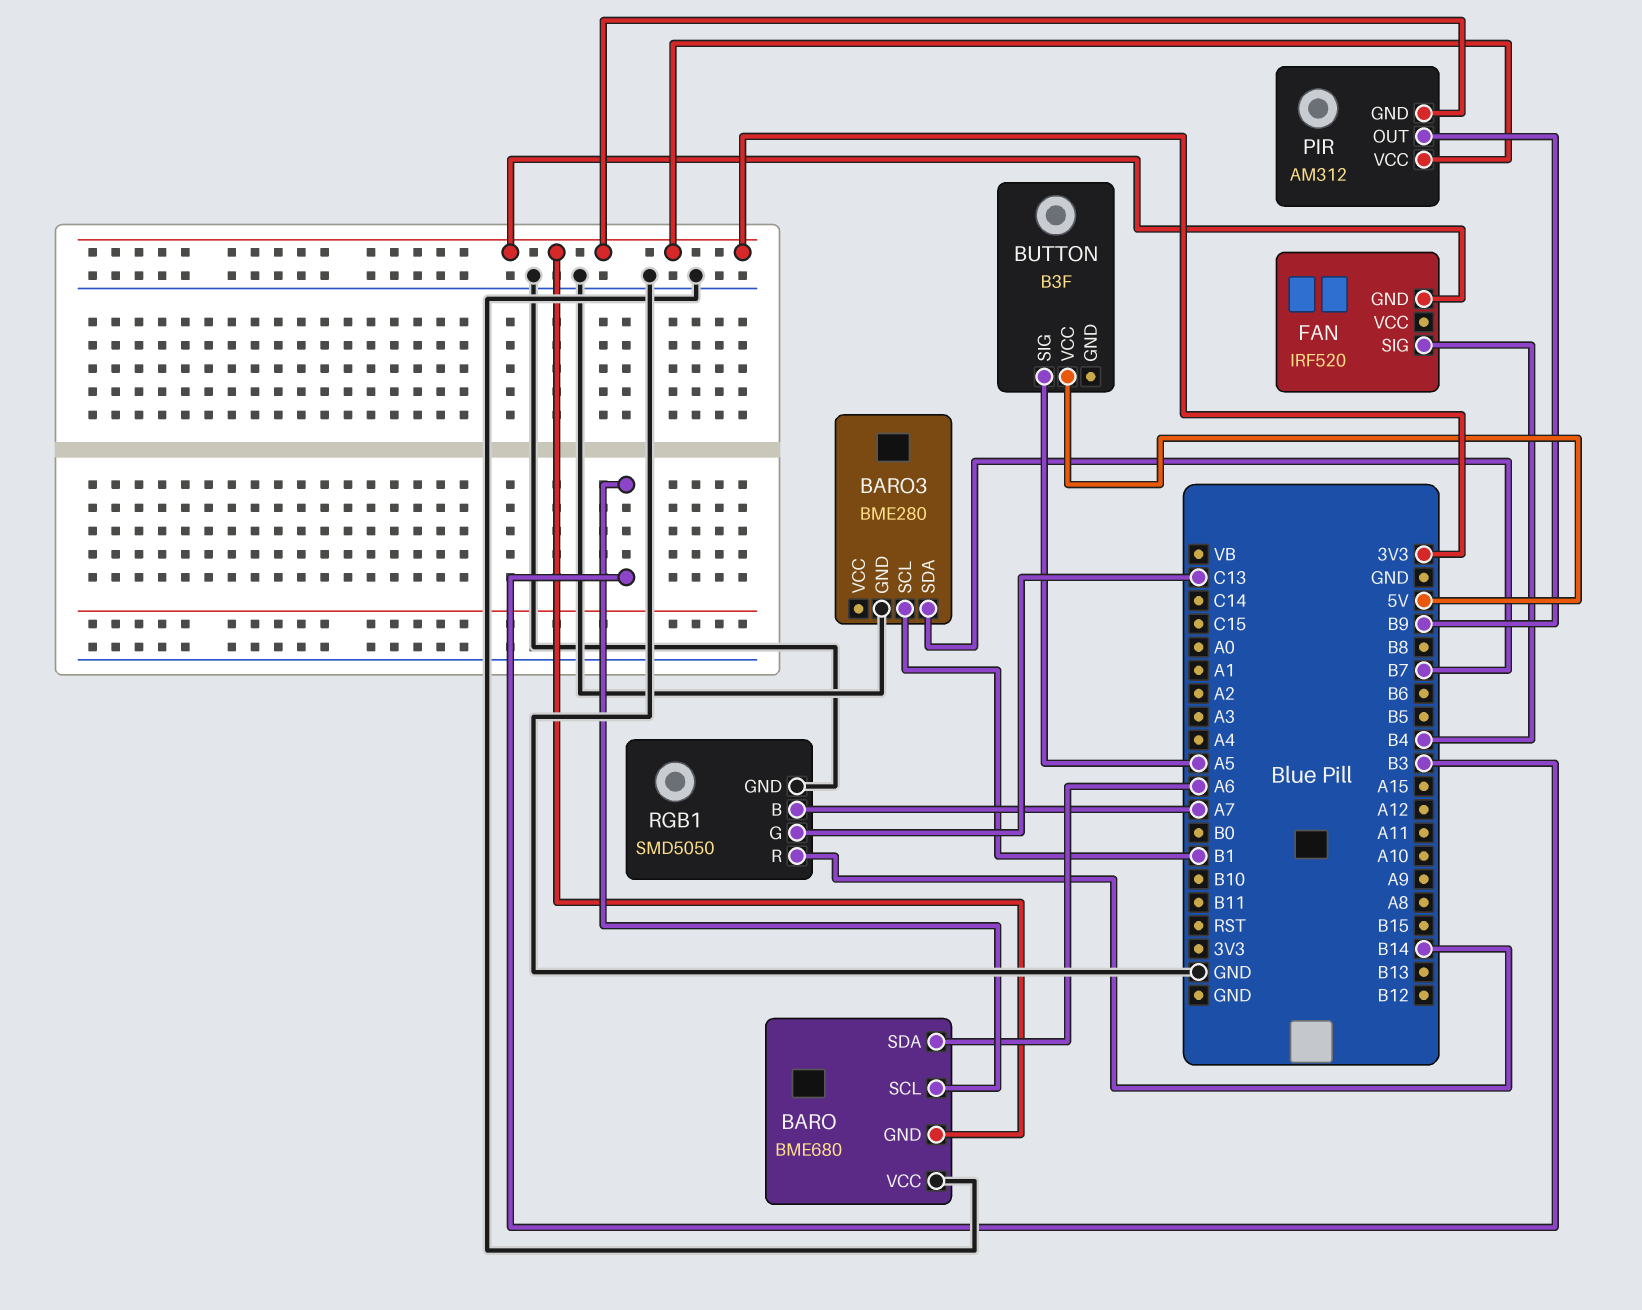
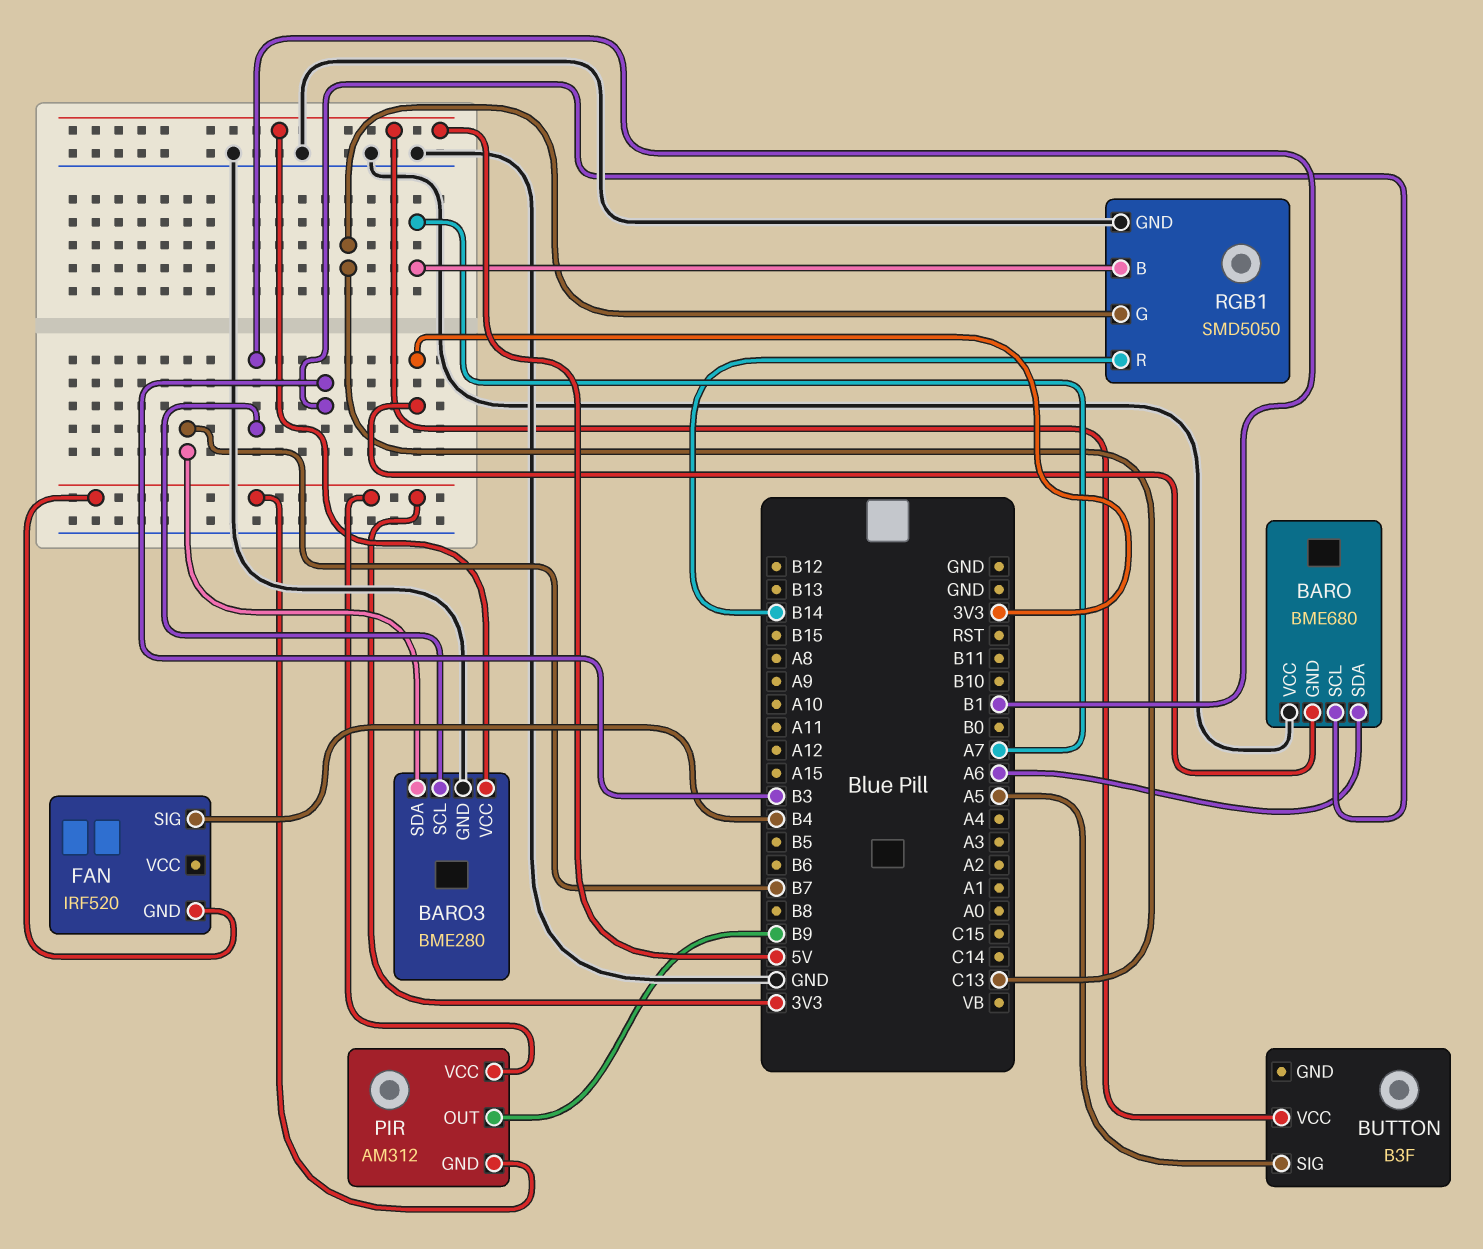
BARO3 pin VCC: none -> 5V

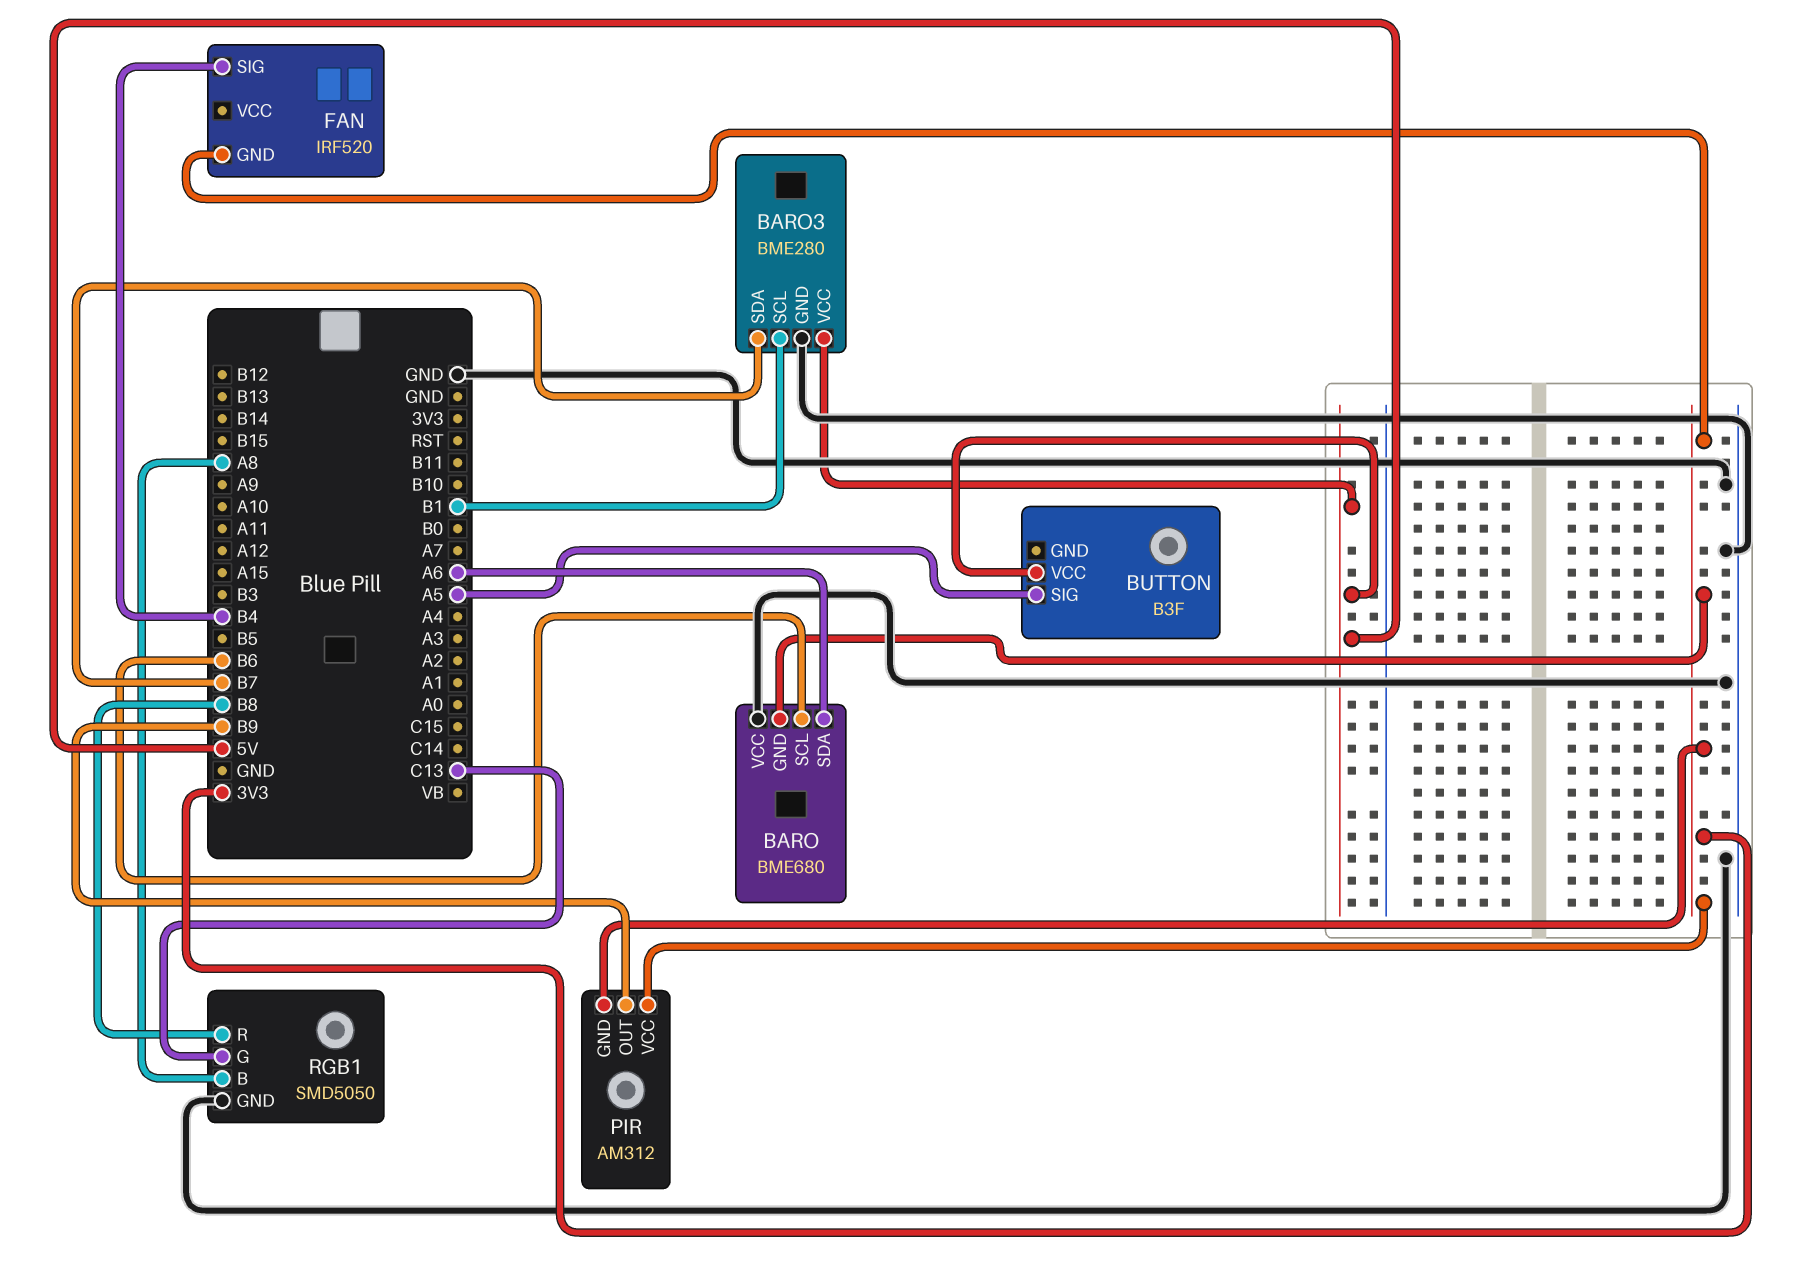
BARO pin SCL: B3 -> B6
RGB1 pin B: A7 -> A8
RGB1 pin R: B14 -> B8

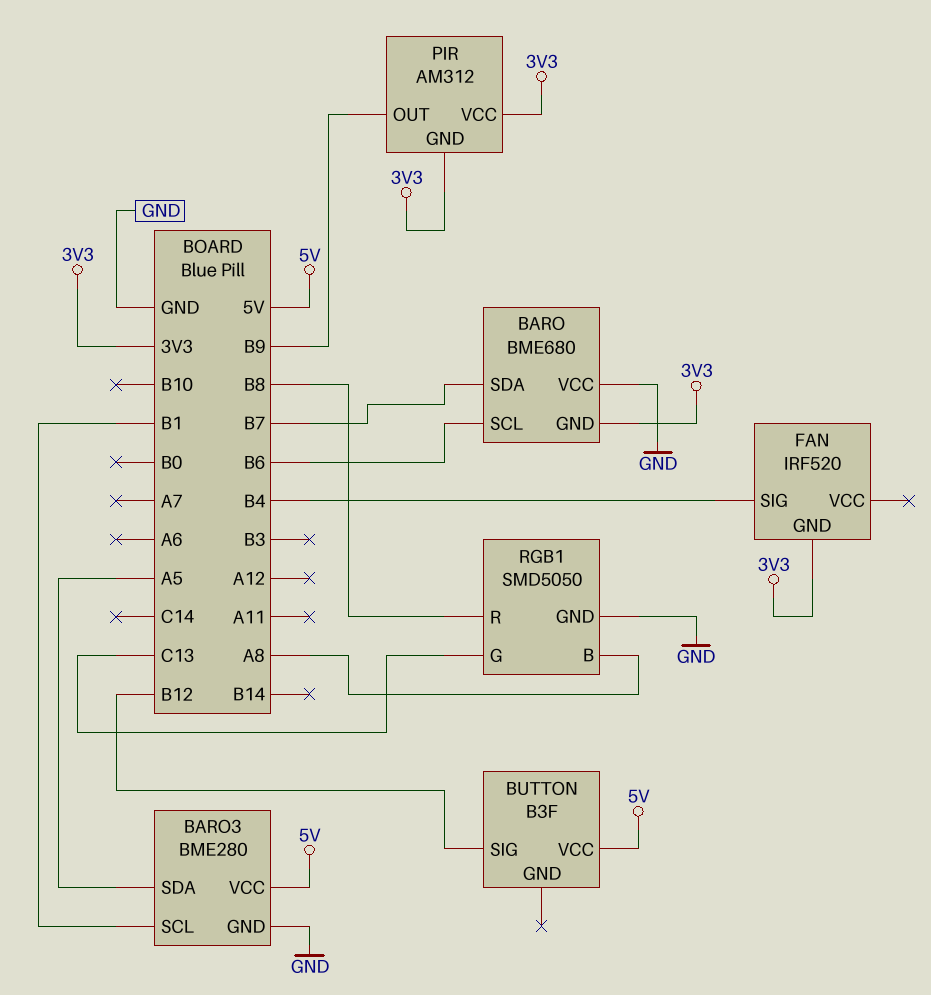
BARO pin SDA: A6 -> B7
BARO3 pin SDA: B7 -> A5
BUTTON pin SIG: A5 -> B12

